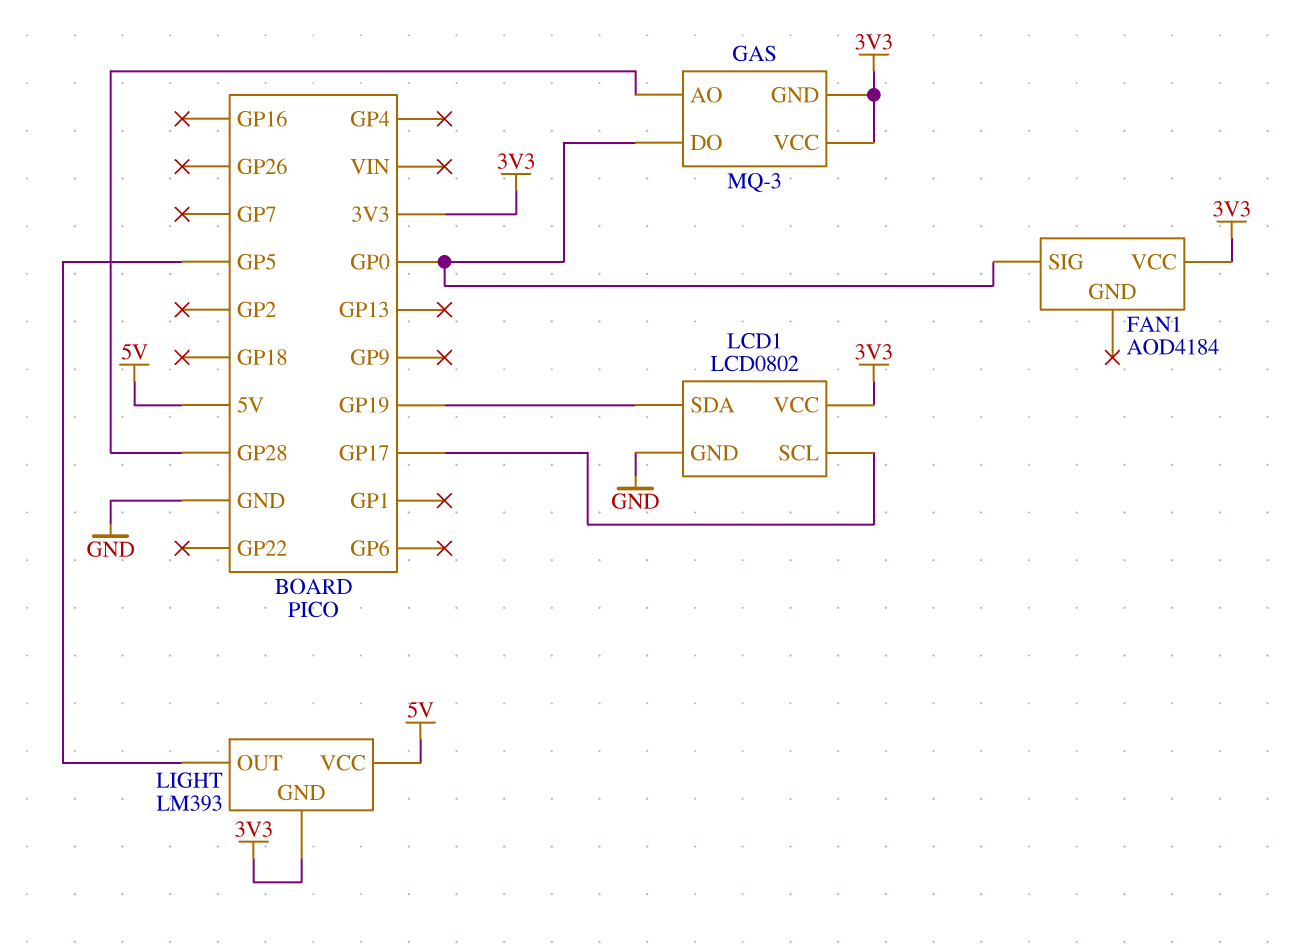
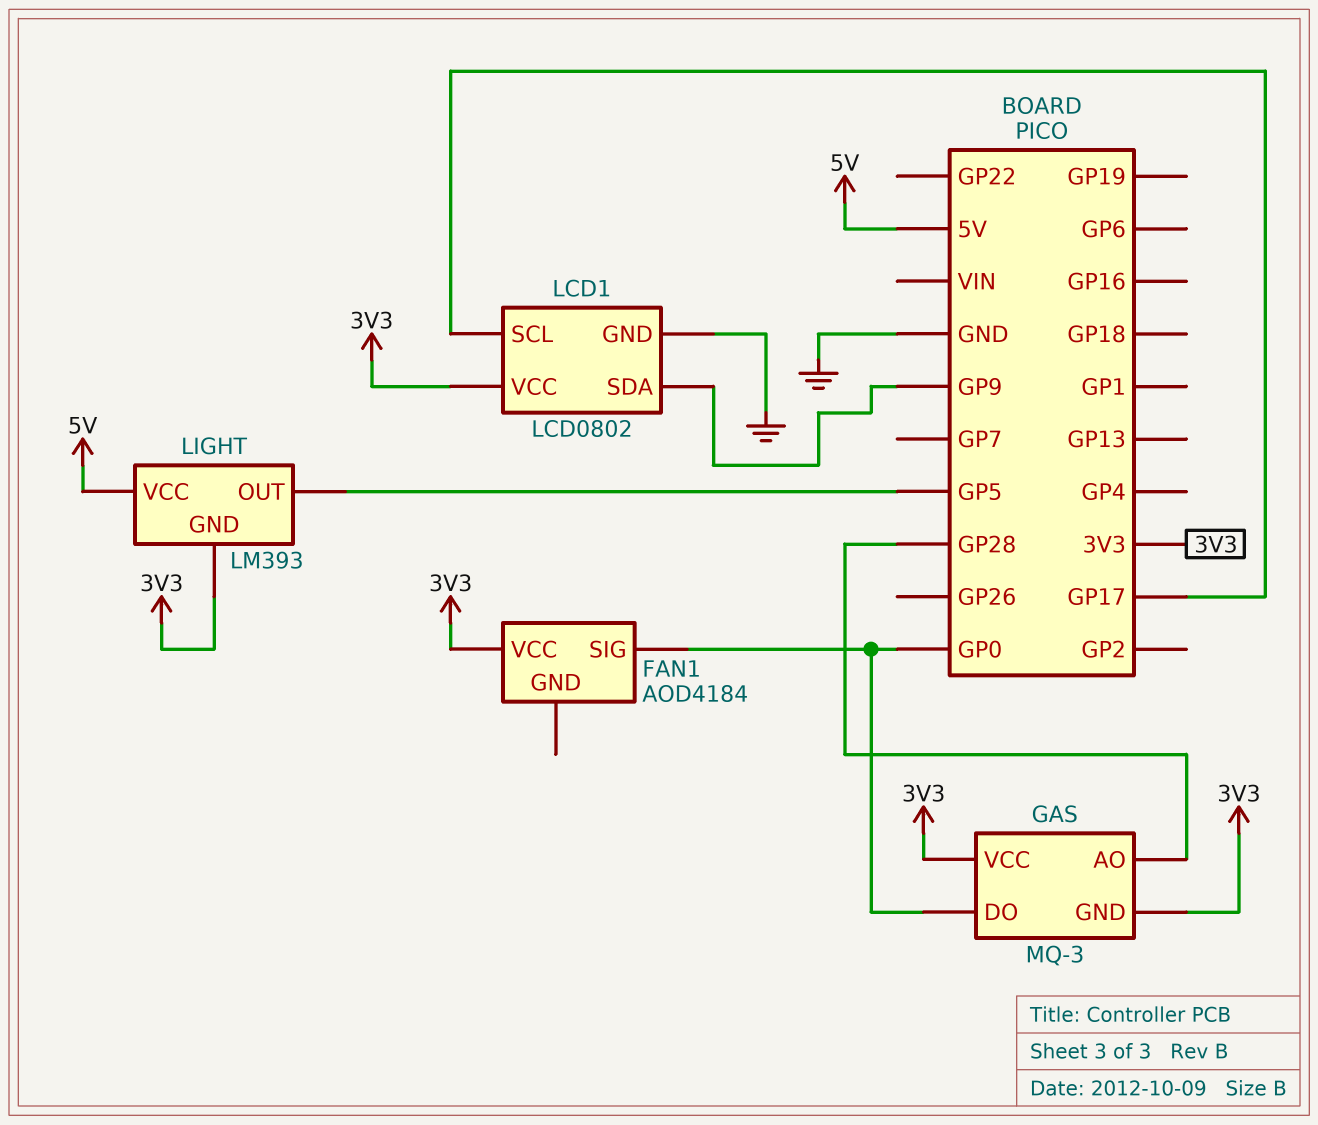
LCD1 pin SDA: GP19 -> GP9

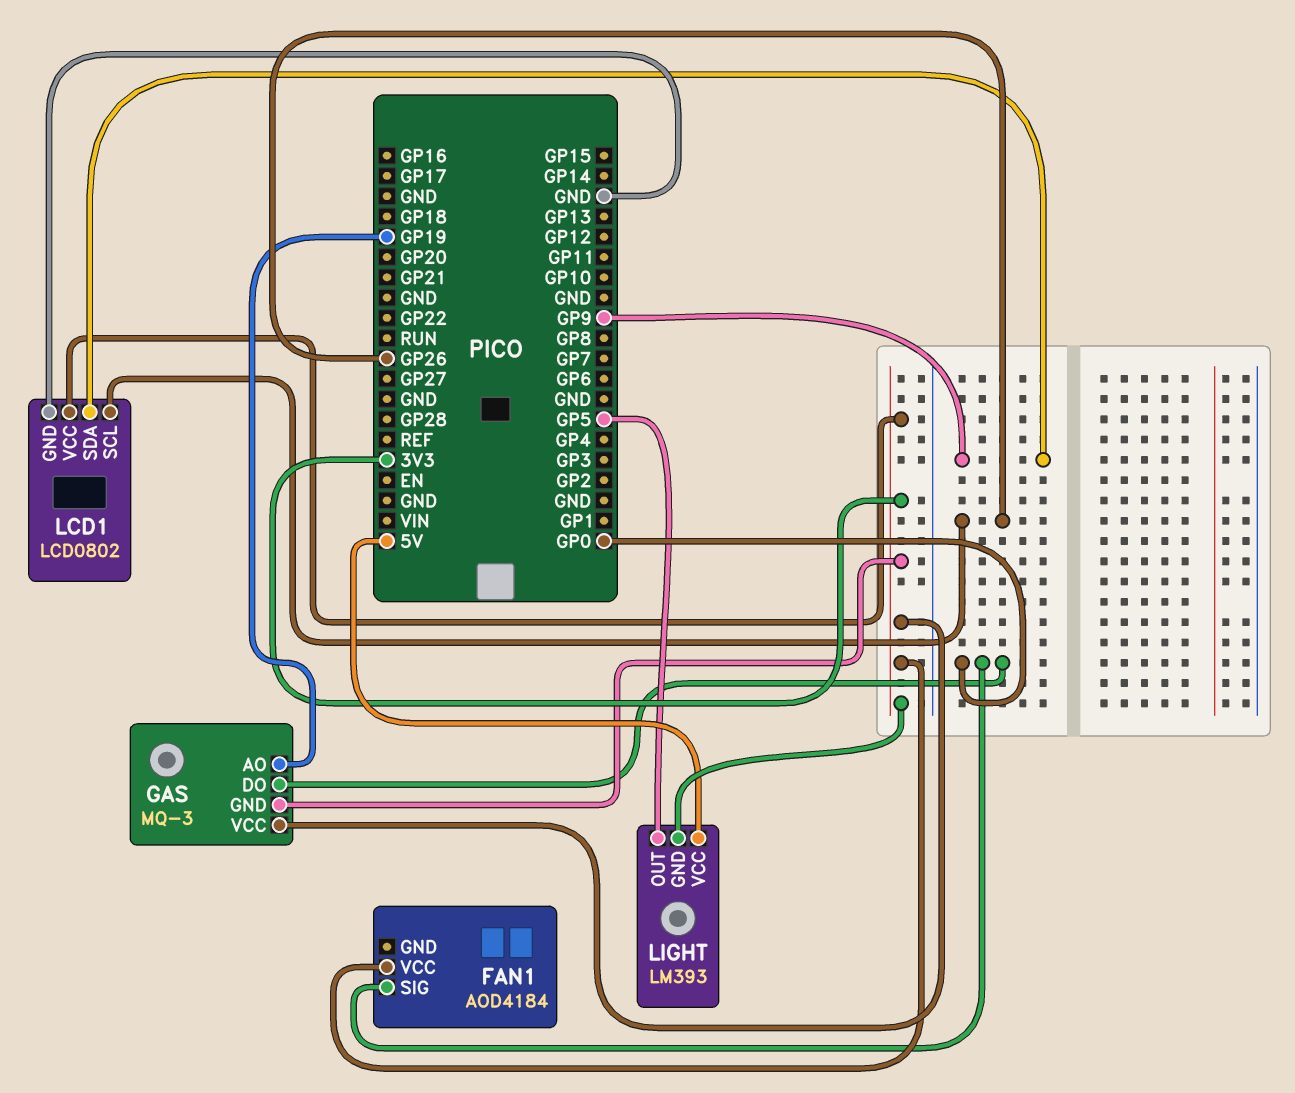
GAS pin AO: GP28 -> GP19
LCD1 pin SCL: GP17 -> GP26

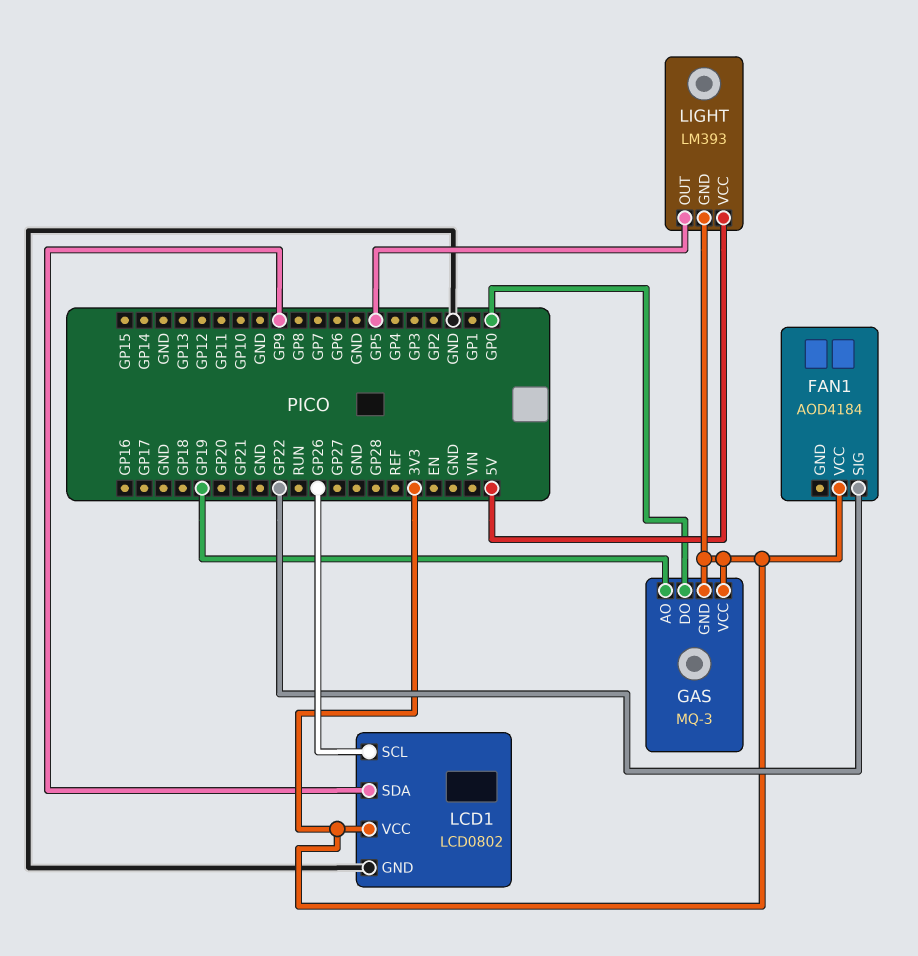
FAN1 pin SIG: GP0 -> GP22

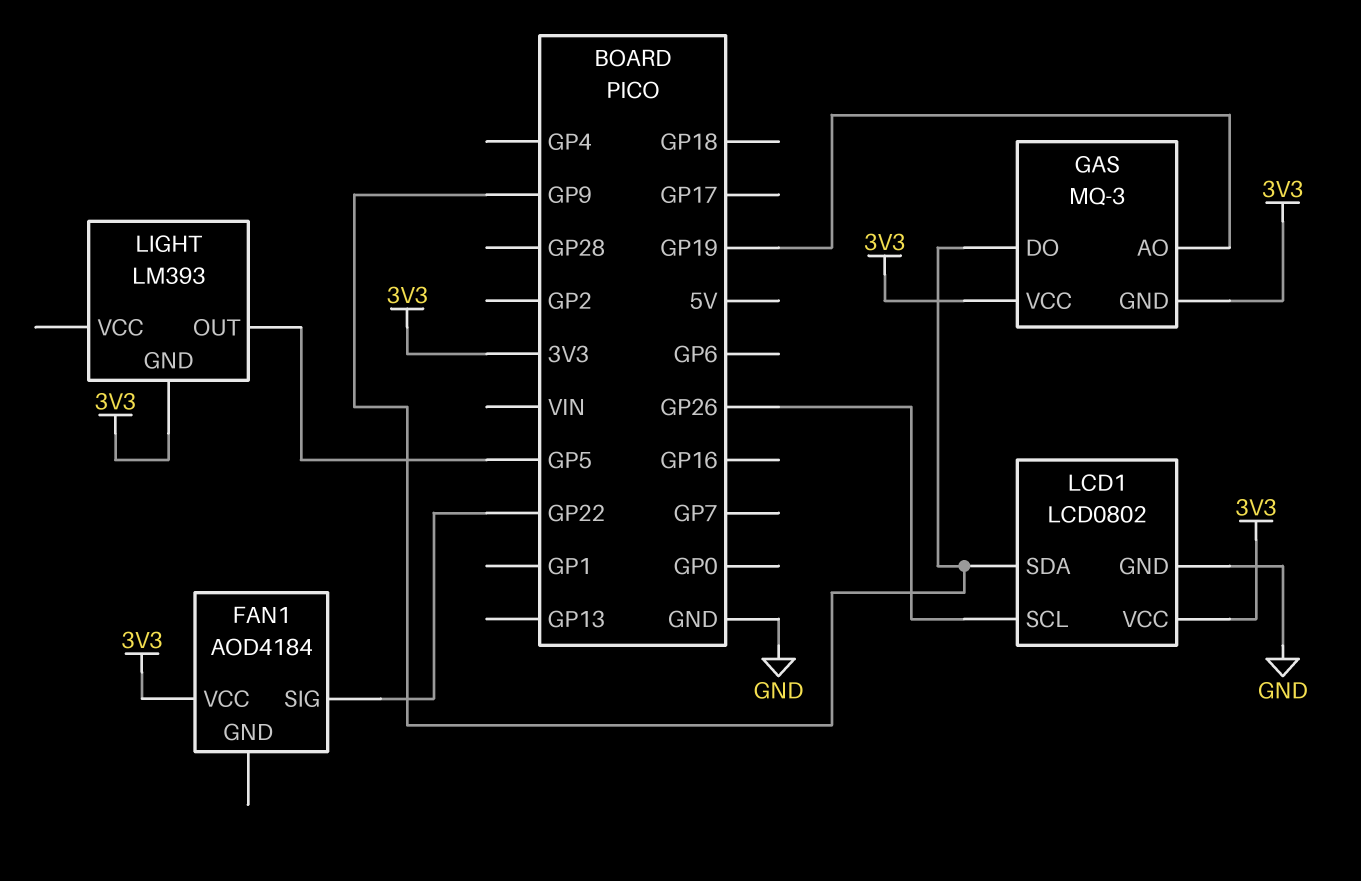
GAS pin DO: GP0 -> GP9
LIGHT pin VCC: 5V -> none

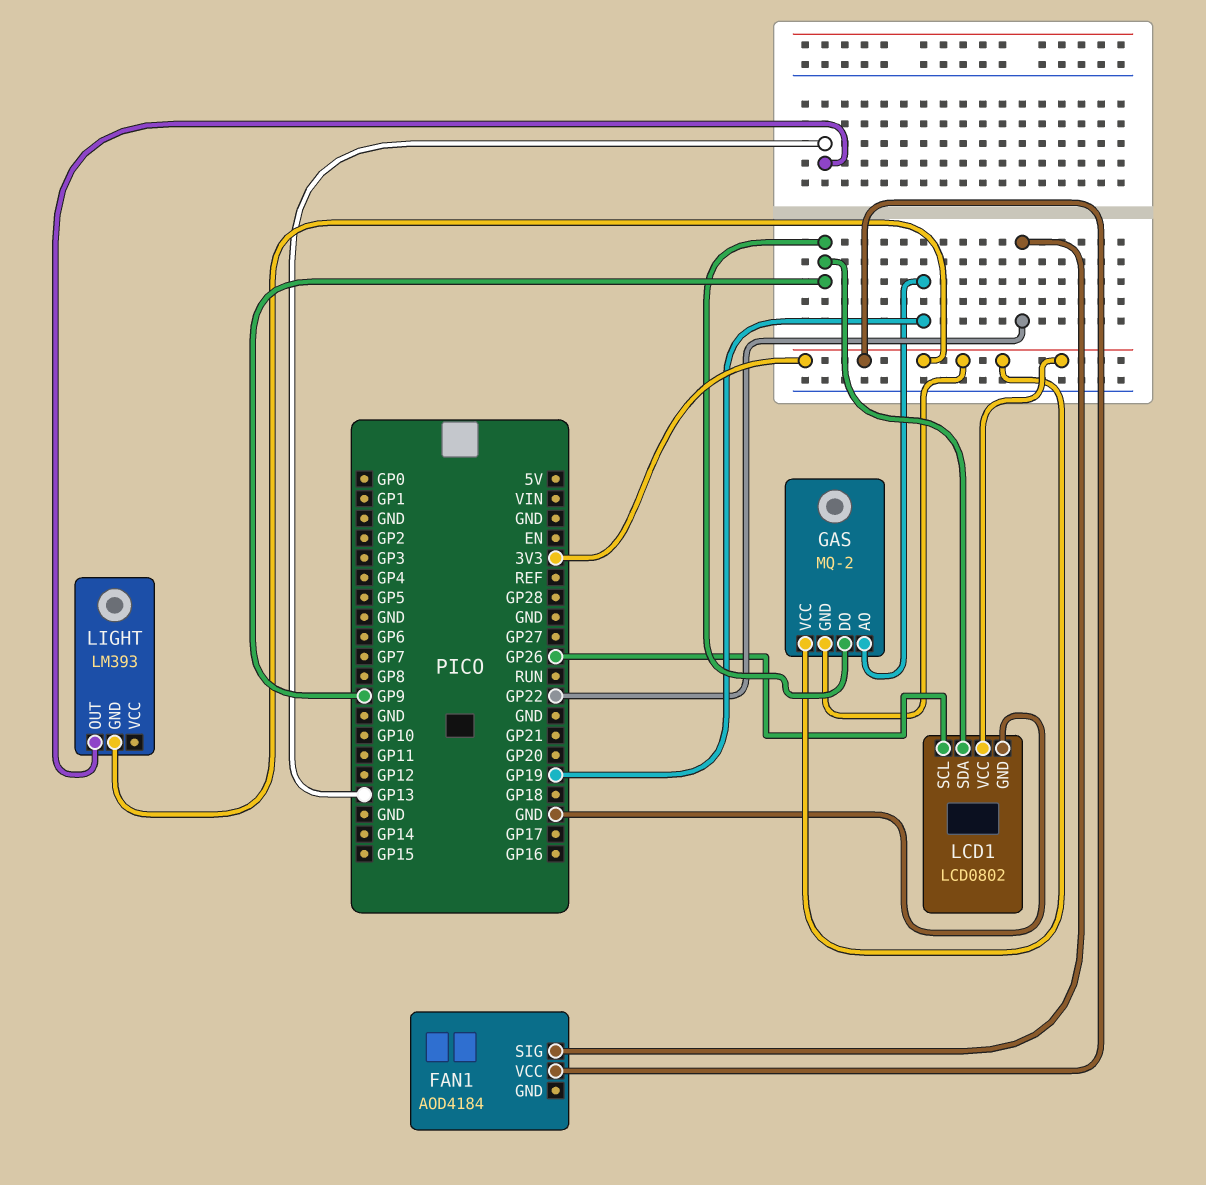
GAS: MQ-3 -> MQ-2
LIGHT pin OUT: GP5 -> GP13

